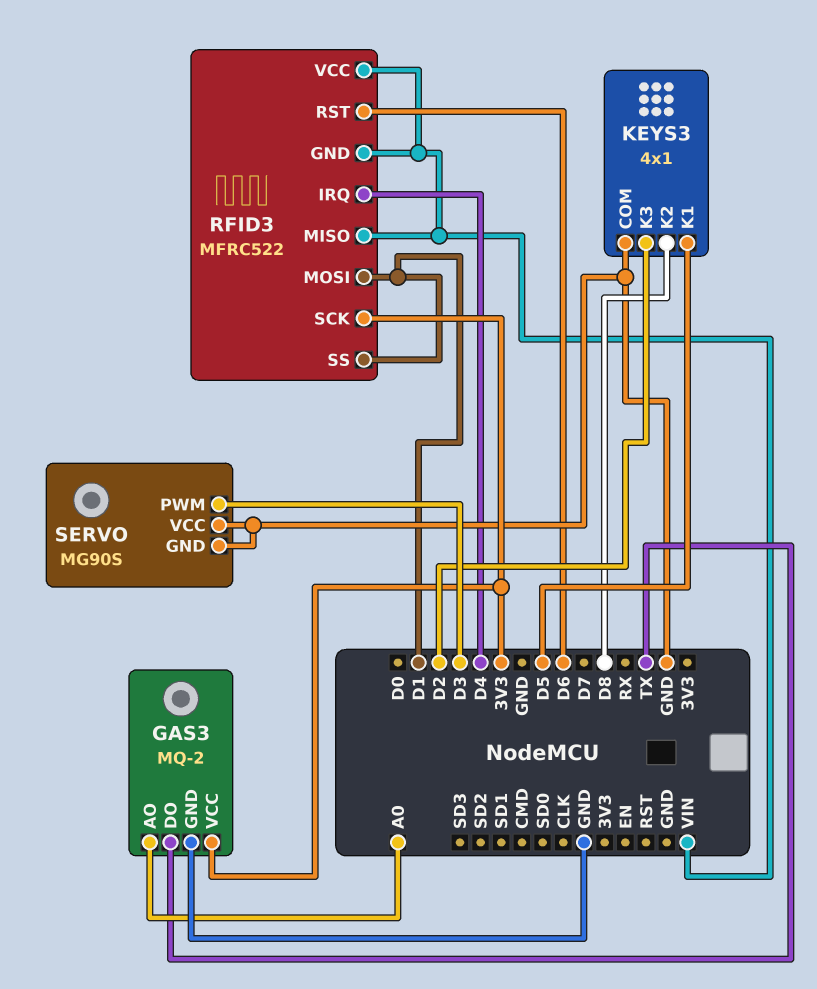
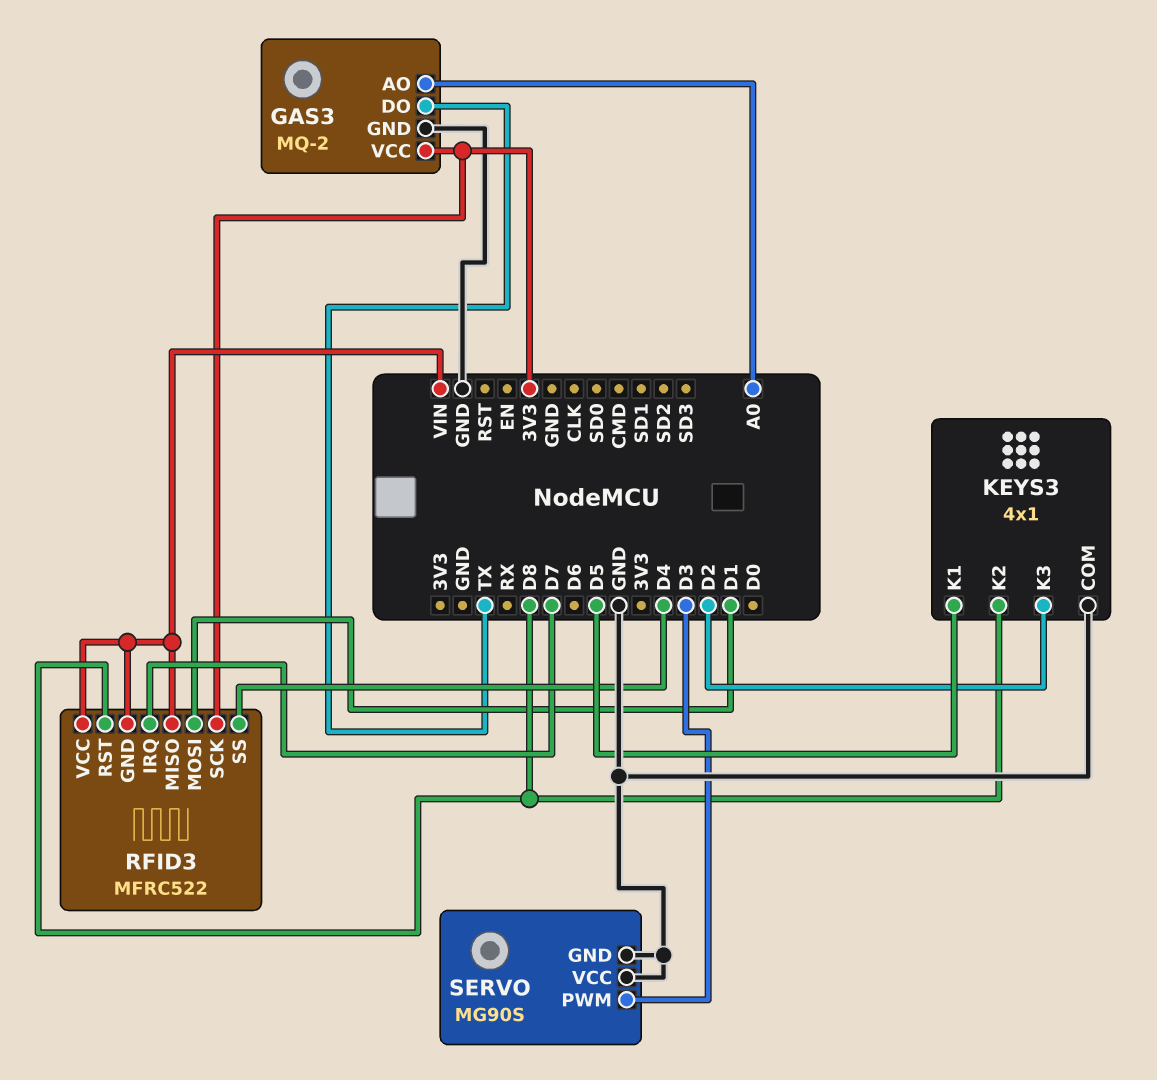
RFID3 pin IRQ: D4 -> D7
RFID3 pin RST: D6 -> D8
RFID3 pin SS: D1 -> D4

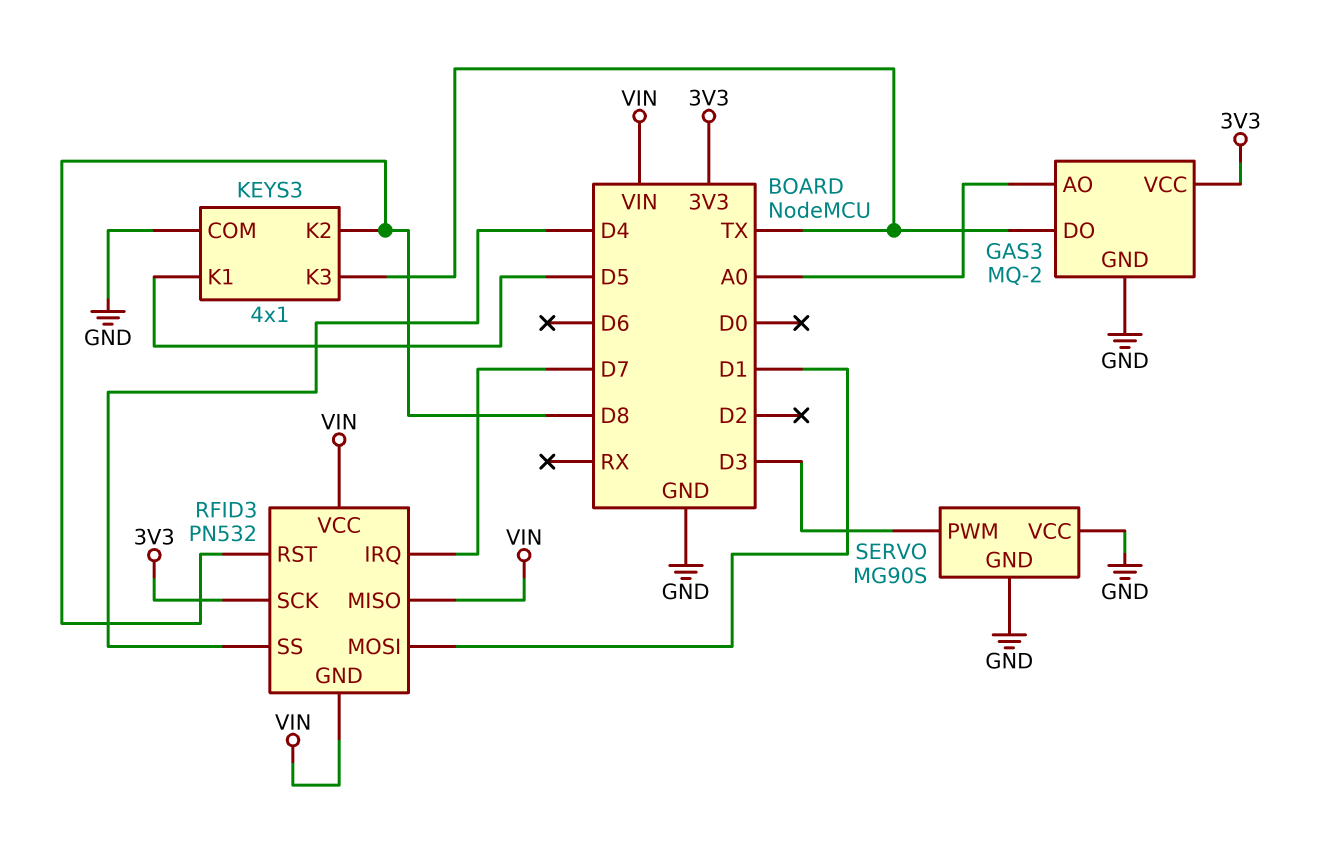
KEYS3 pin K3: D2 -> TX
RFID3: MFRC522 -> PN532

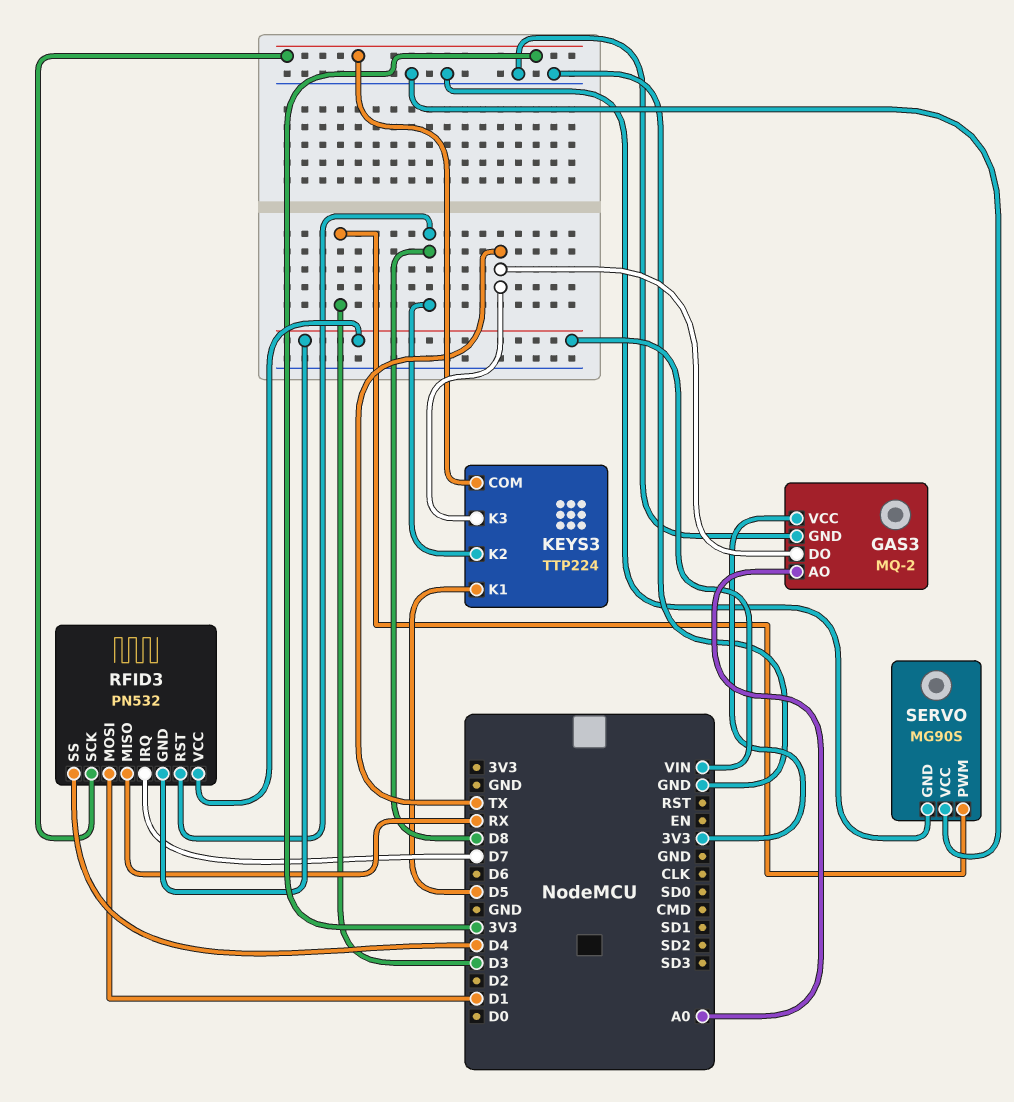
KEYS3: 4x1 -> TTP224
KEYS3 pin COM: GND -> 3V3
RFID3 pin MISO: VIN -> RX

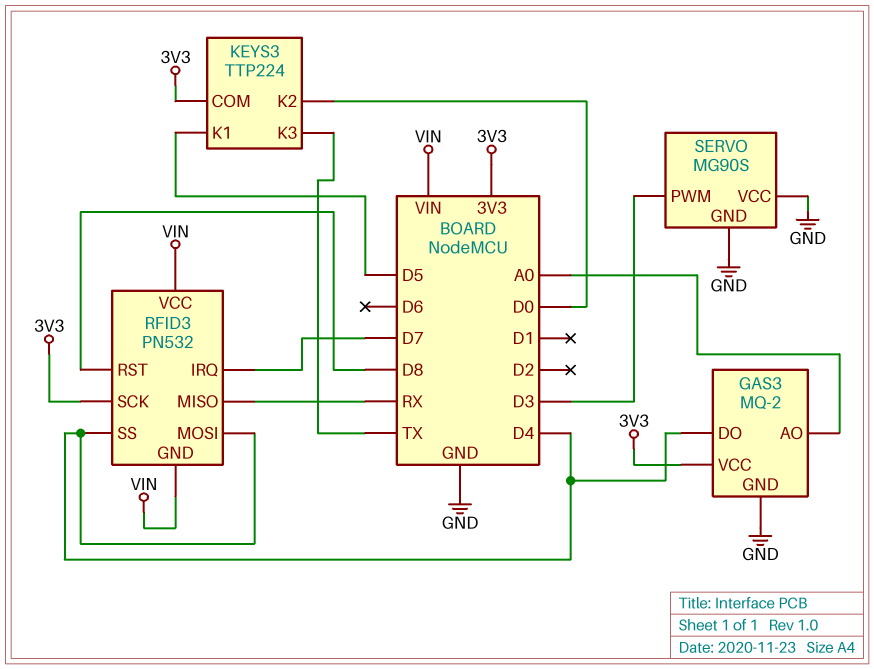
GAS3 pin DO: TX -> D4
KEYS3 pin K2: D8 -> D0
RFID3 pin MOSI: D1 -> D4

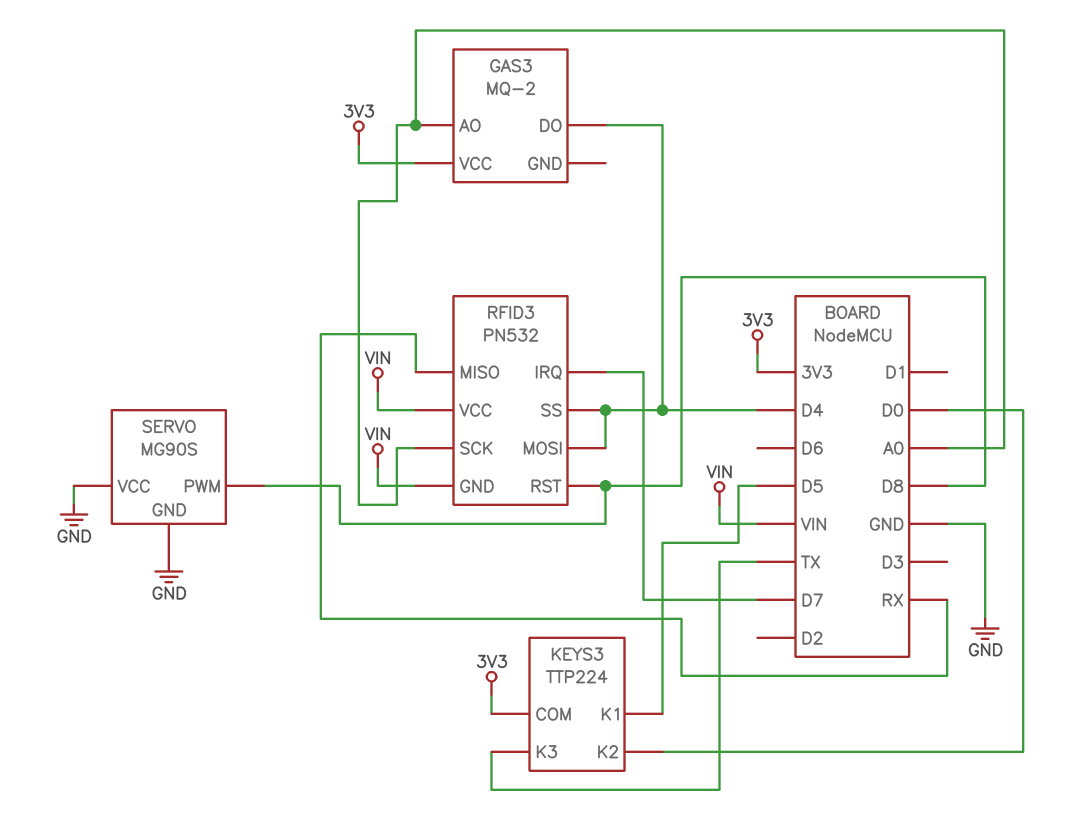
GAS3 pin GND: GND -> none
RFID3 pin SCK: 3V3 -> A0
SERVO pin PWM: D3 -> D8

